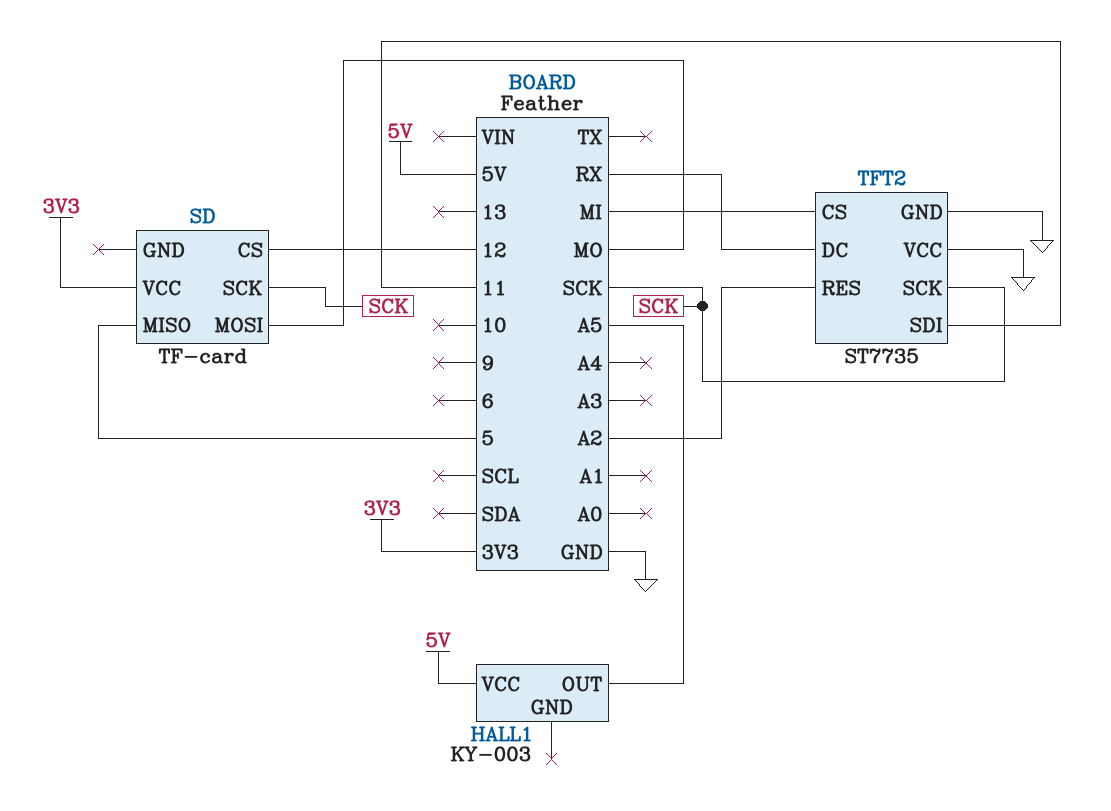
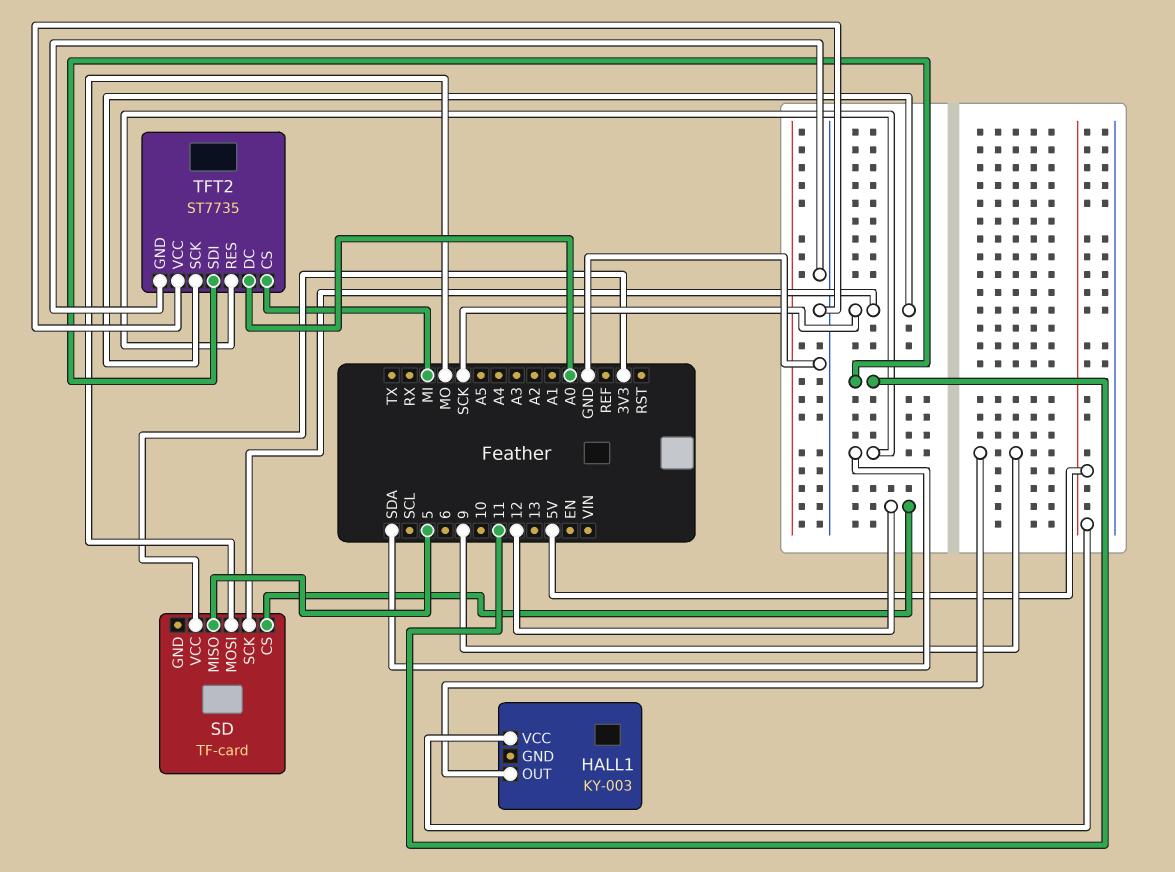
HALL1 pin OUT: A5 -> 9
TFT2 pin DC: RX -> A0
TFT2 pin RES: A2 -> SDA

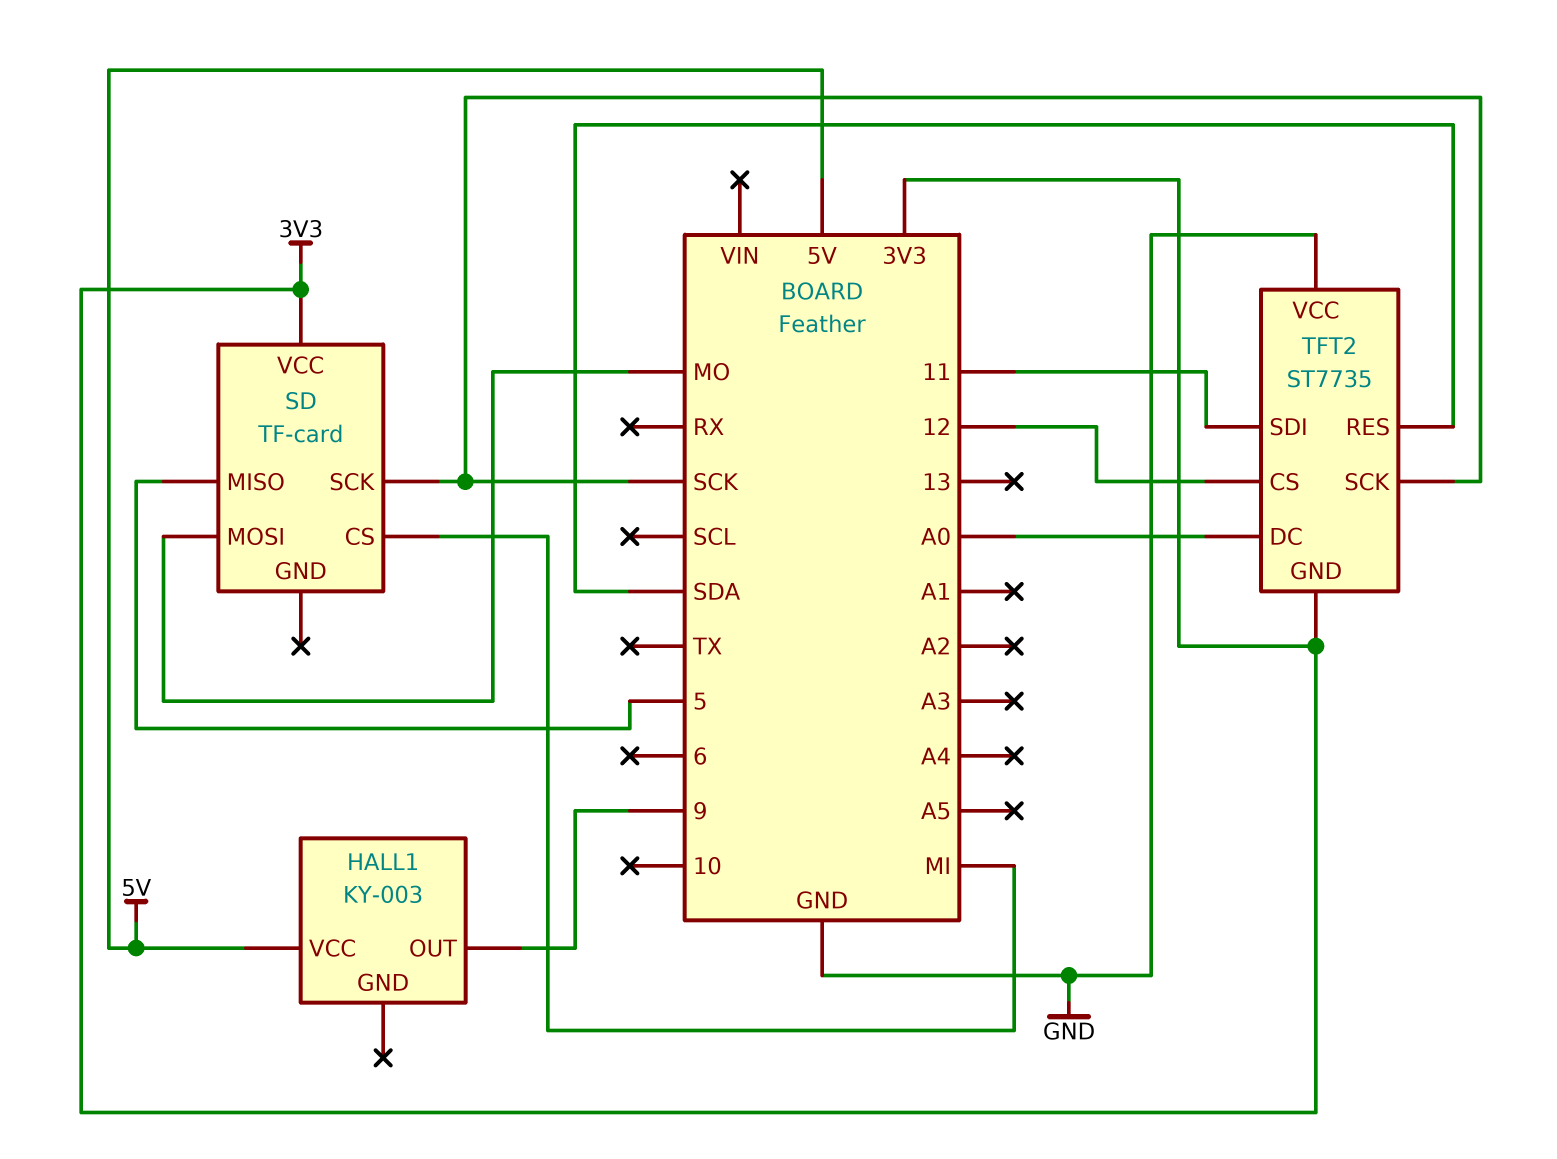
SD pin CS: 12 -> MI
TFT2 pin CS: MI -> 12
TFT2 pin GND: GND -> 3V3

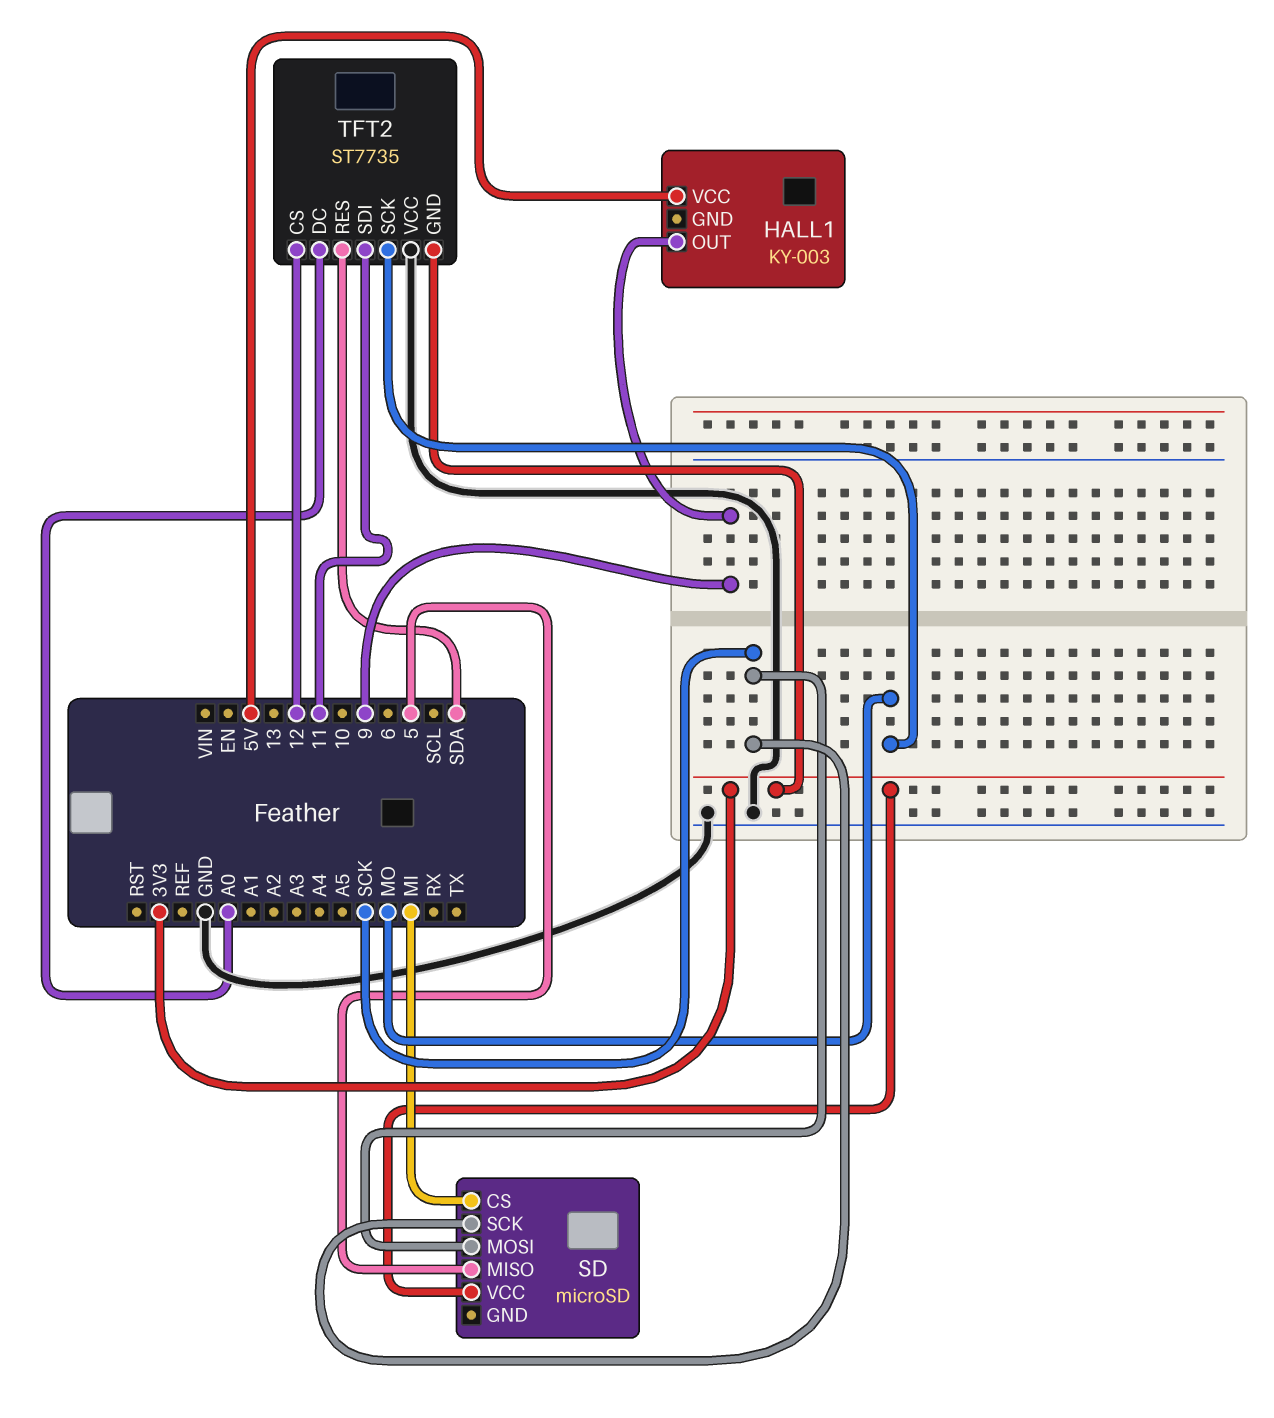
SD: TF-card -> microSD
SD pin MOSI: MO -> SCK
TFT2 pin SCK: SCK -> MO

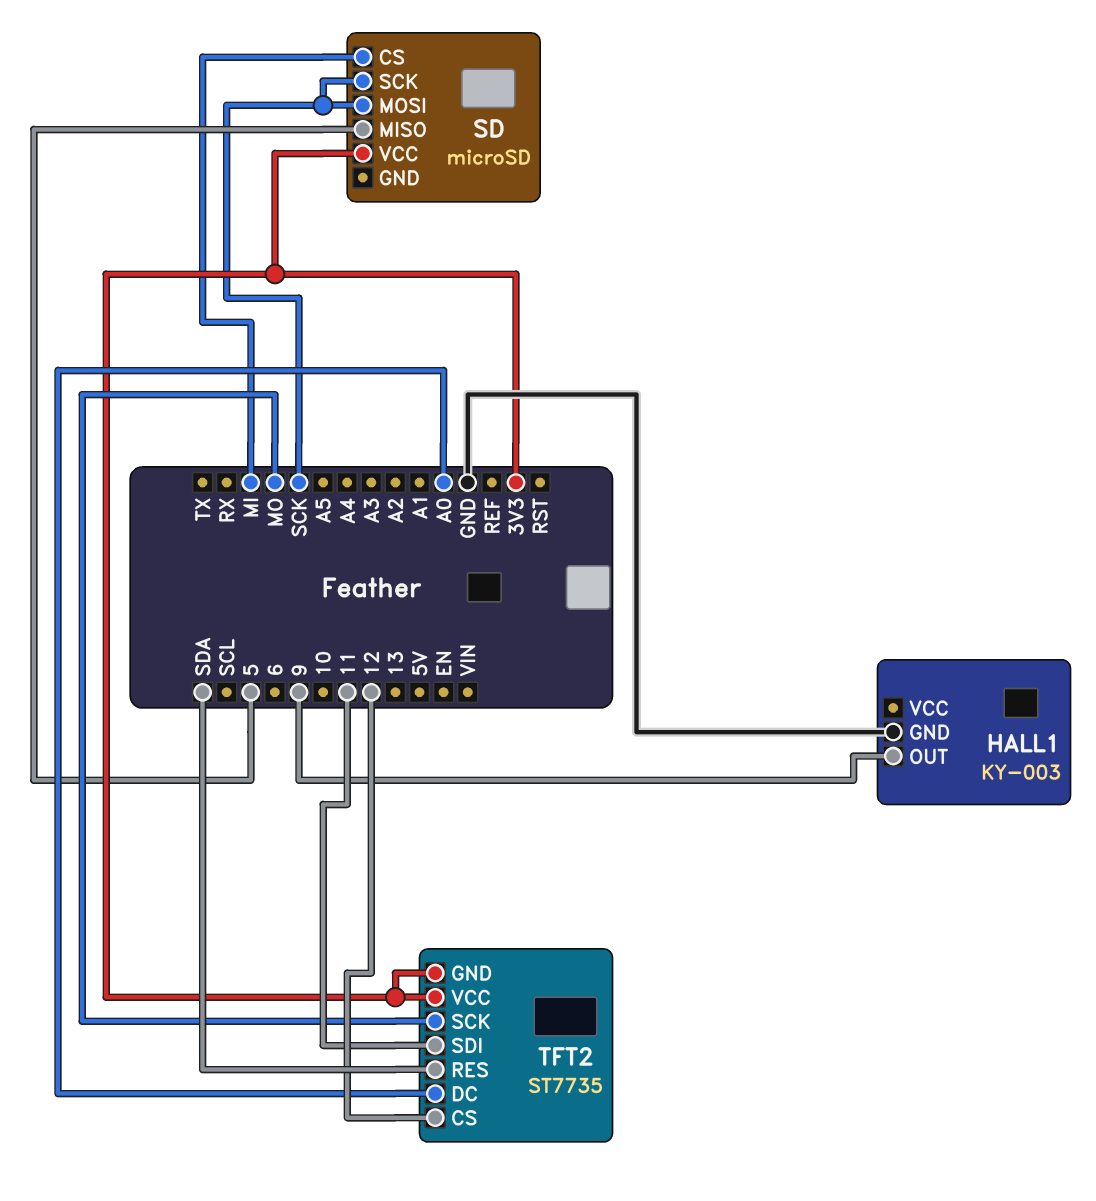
HALL1 pin GND: none -> GND
HALL1 pin VCC: 5V -> none
TFT2 pin VCC: GND -> 3V3

